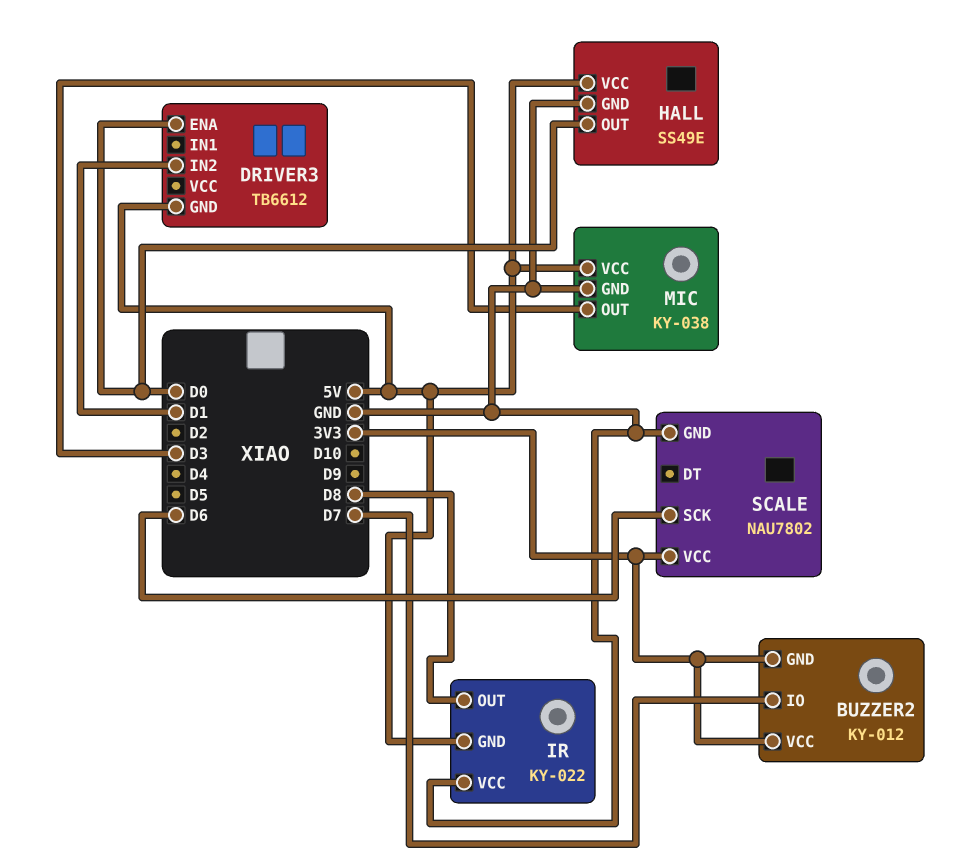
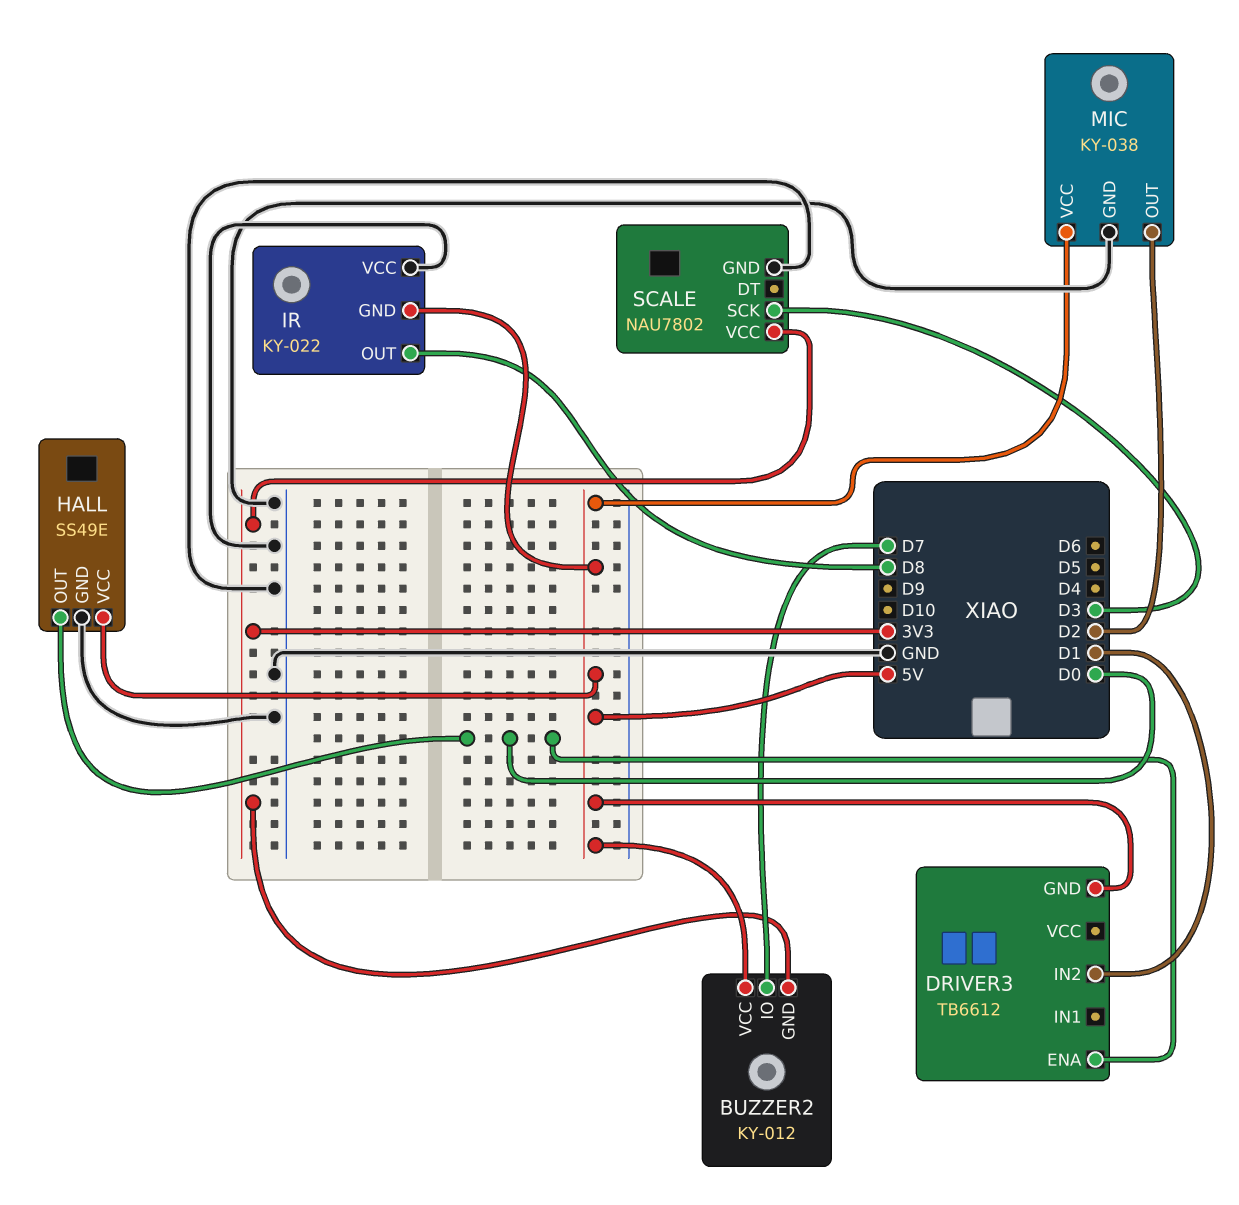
BUZZER2 pin VCC: 3V3 -> 5V
MIC pin OUT: D3 -> D2
SCALE pin SCK: D6 -> D3

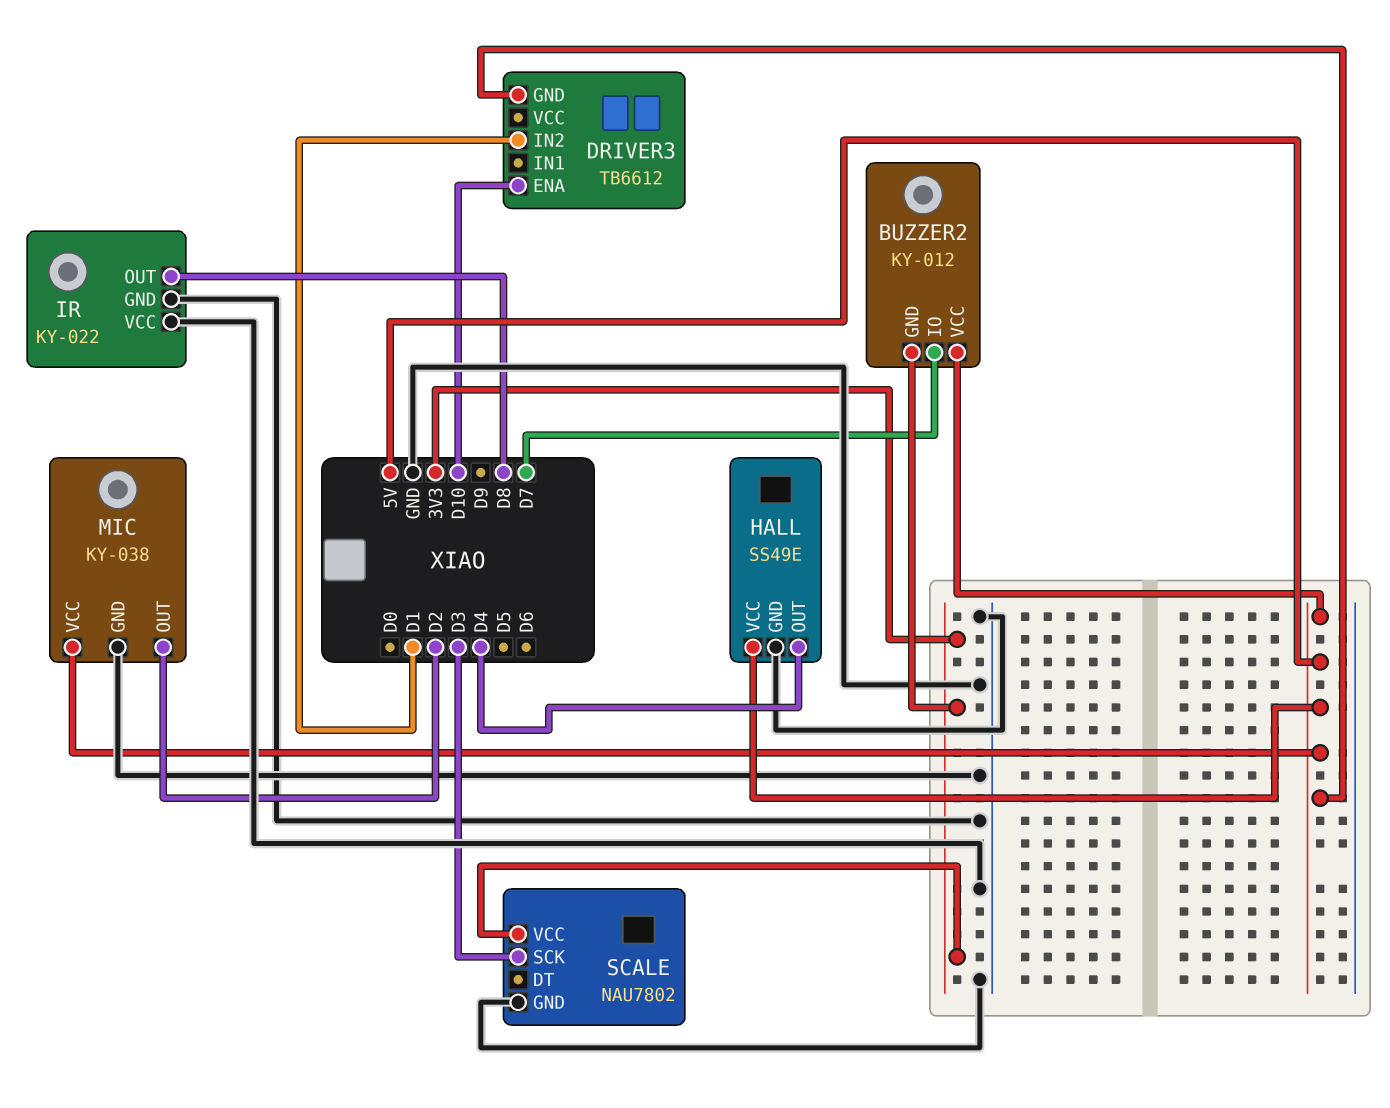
DRIVER3 pin ENA: D0 -> D10
HALL pin OUT: D0 -> D4
IR pin GND: 5V -> GND

